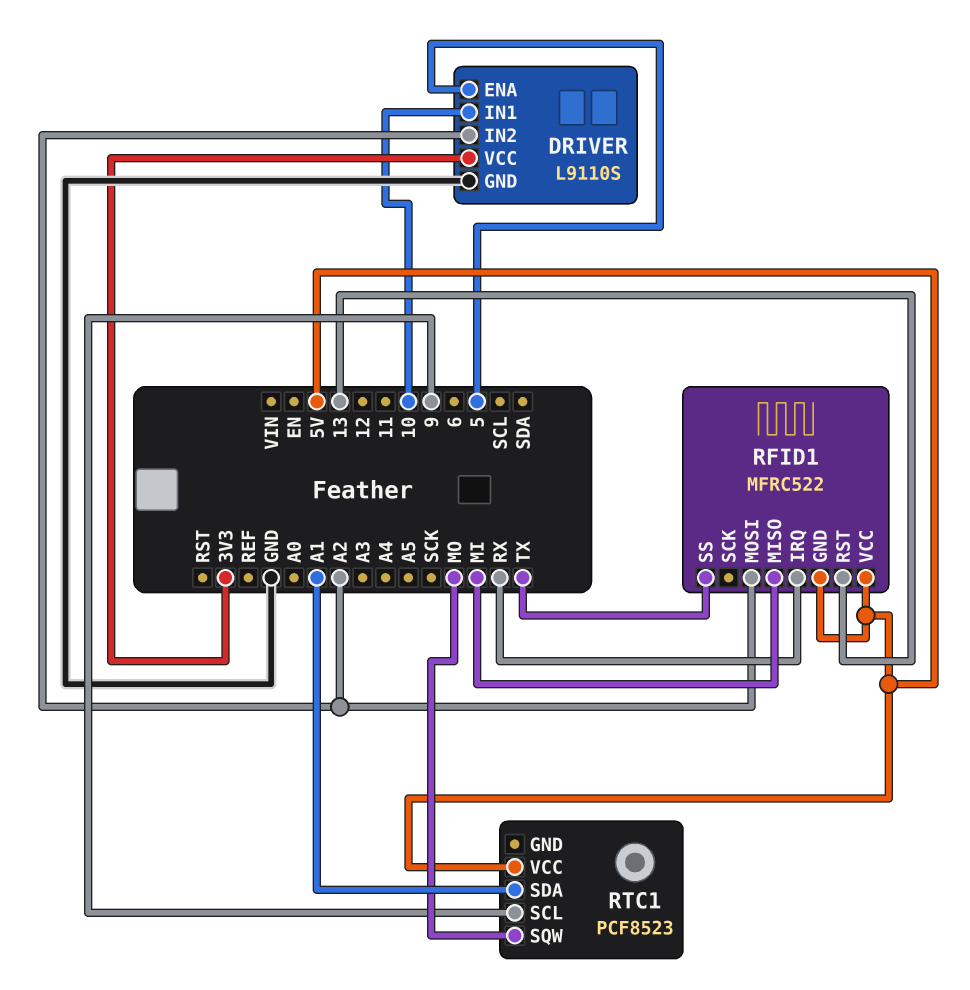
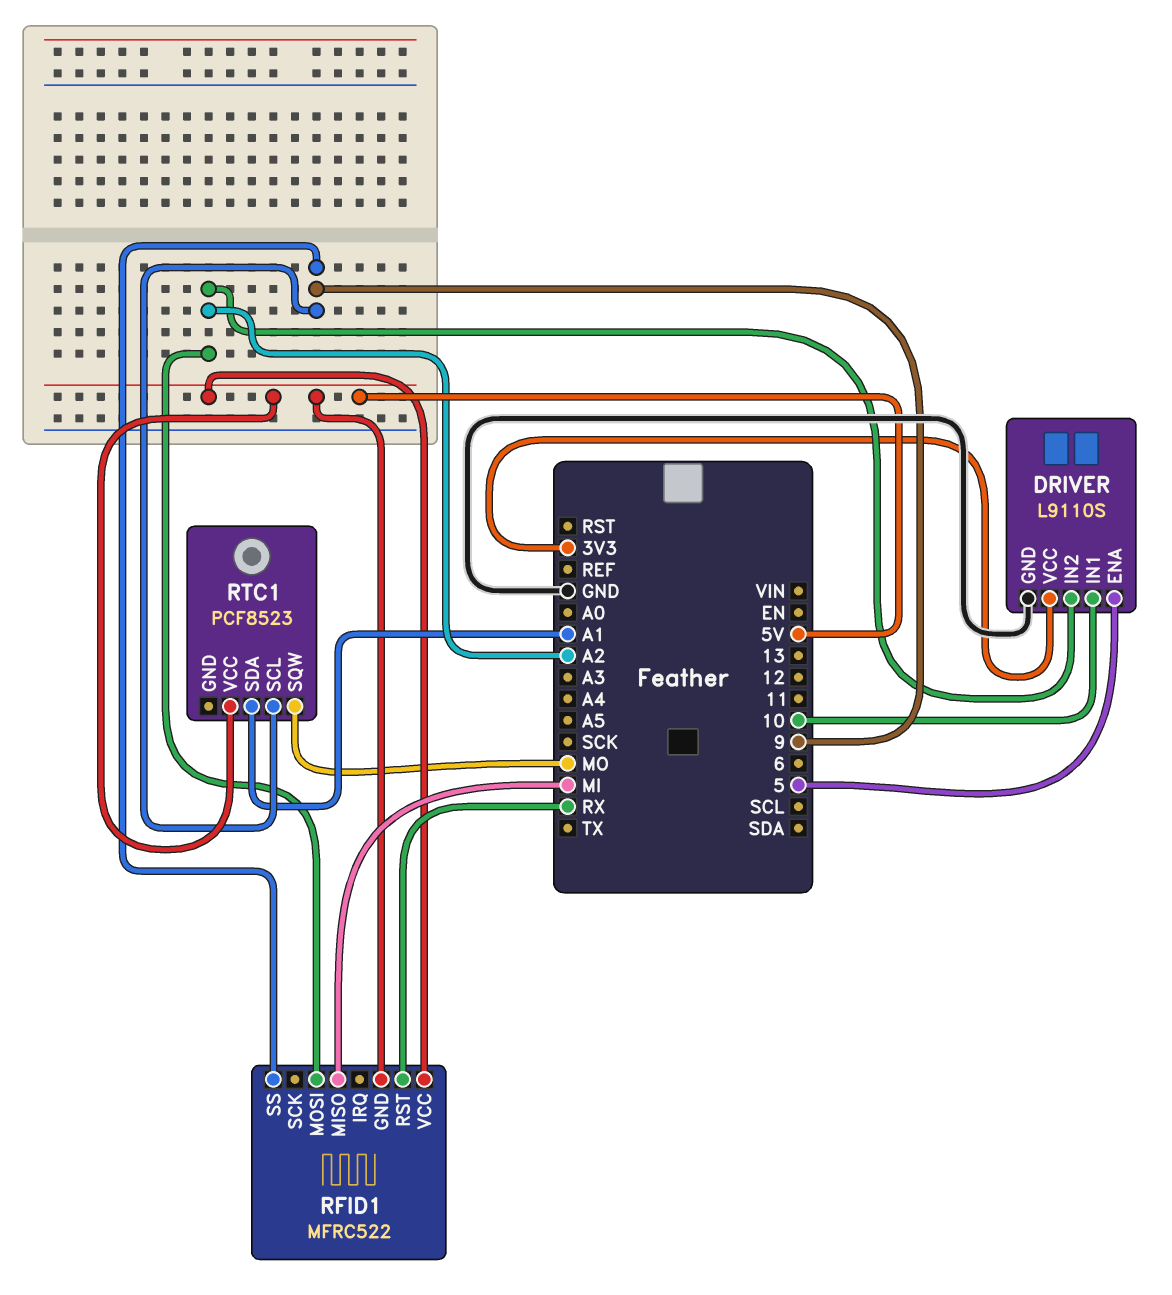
RFID1 pin IRQ: RX -> none
RFID1 pin RST: 13 -> RX
RFID1 pin SS: TX -> 9

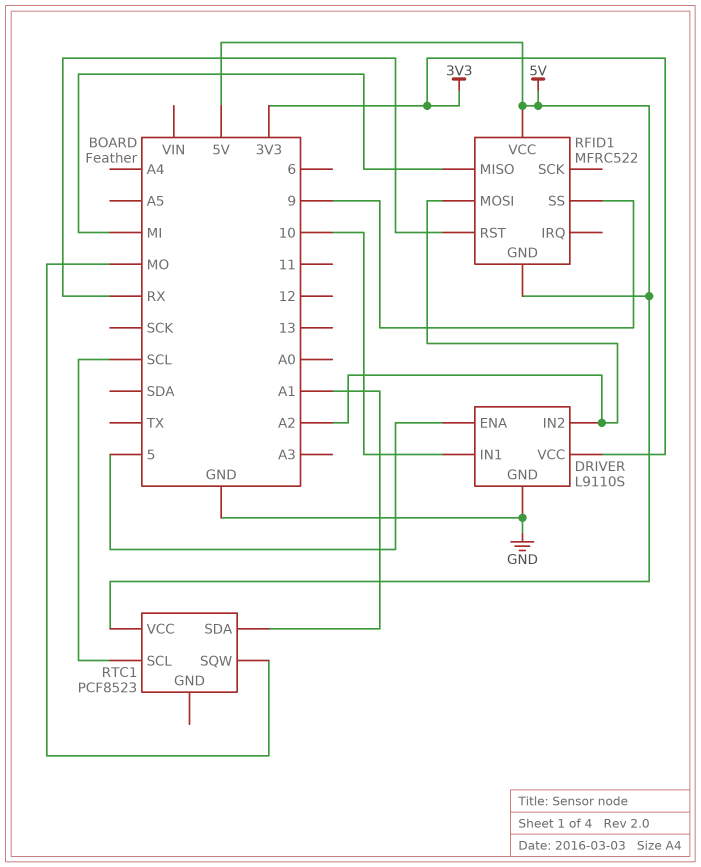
RTC1 pin SCL: 9 -> SCL

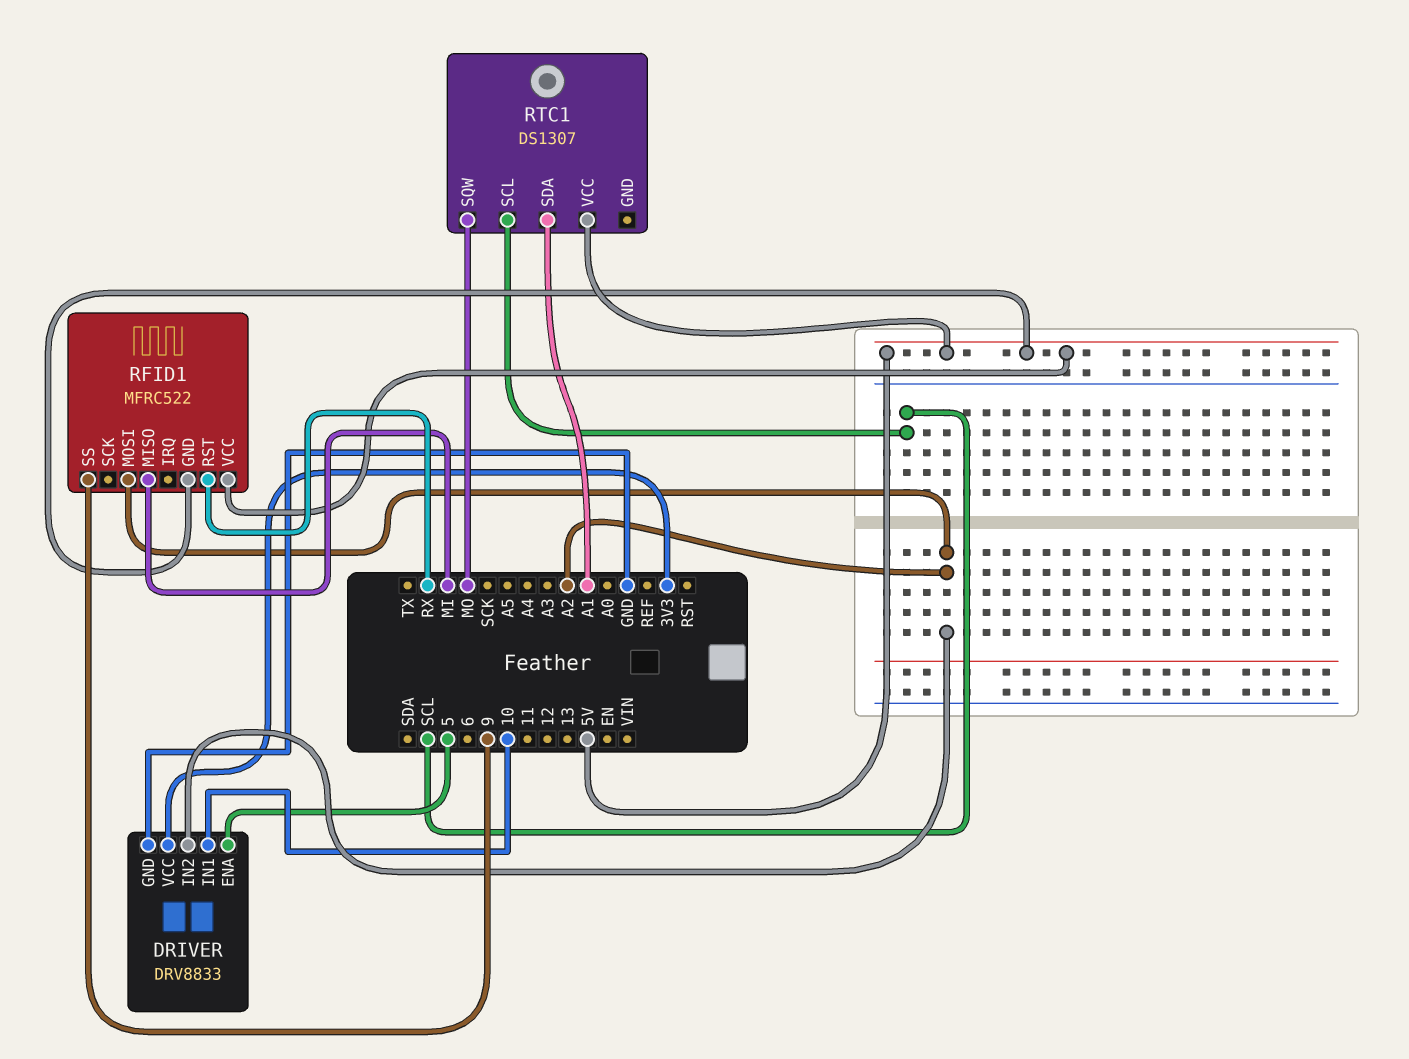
DRIVER: L9110S -> DRV8833
RTC1: PCF8523 -> DS1307

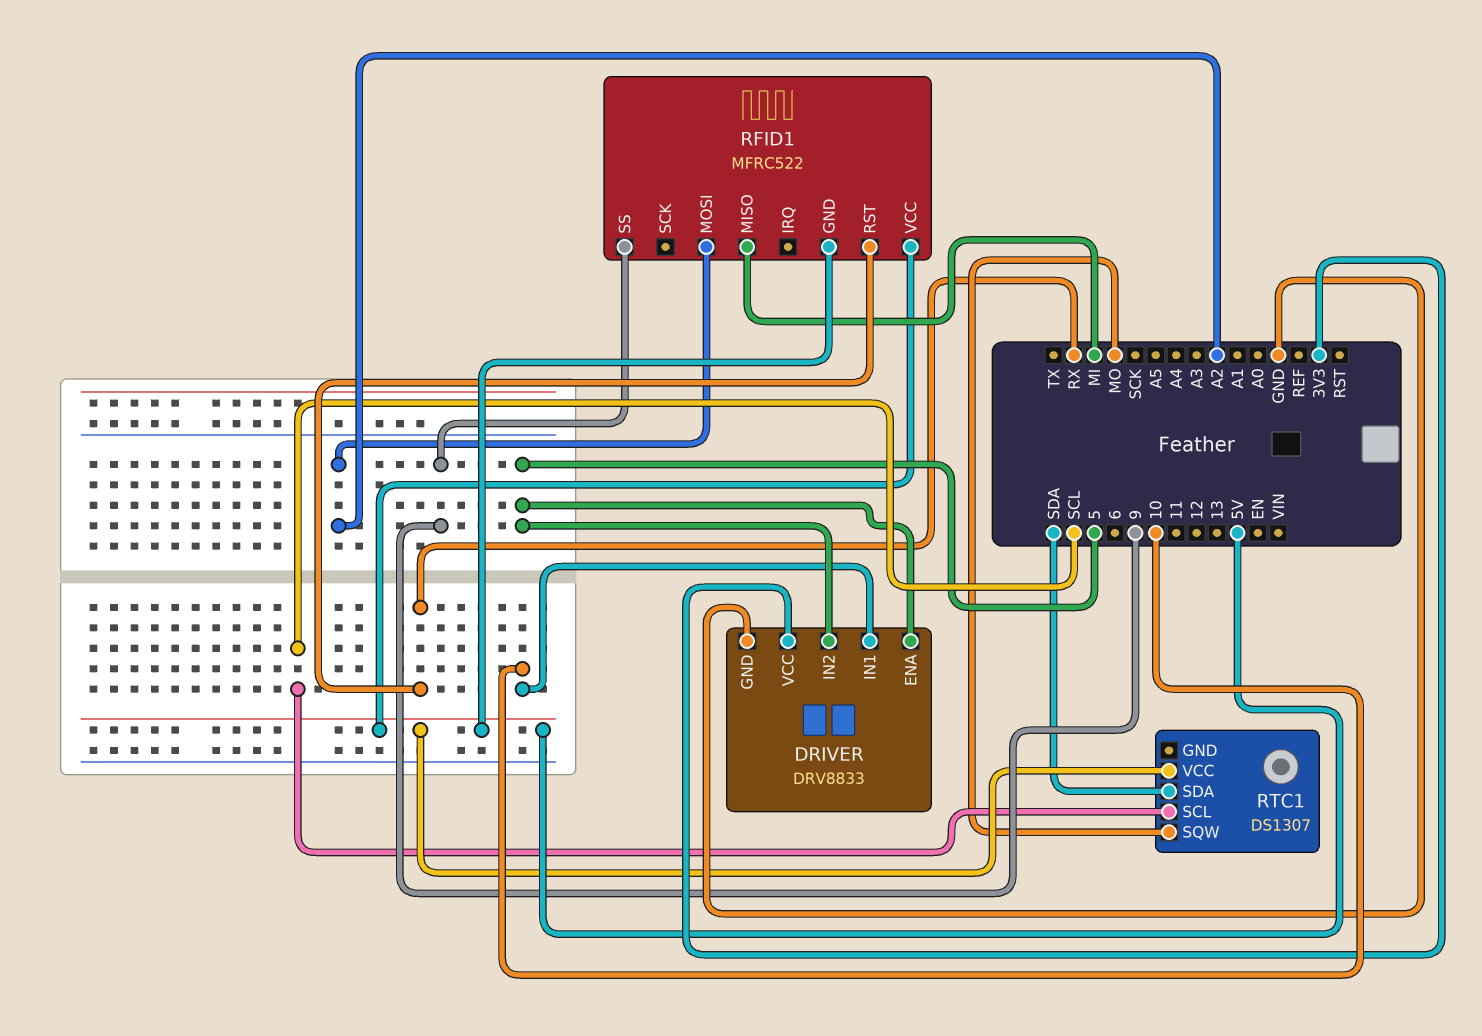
DRIVER pin IN2: A2 -> 5
RTC1 pin SDA: A1 -> SDA

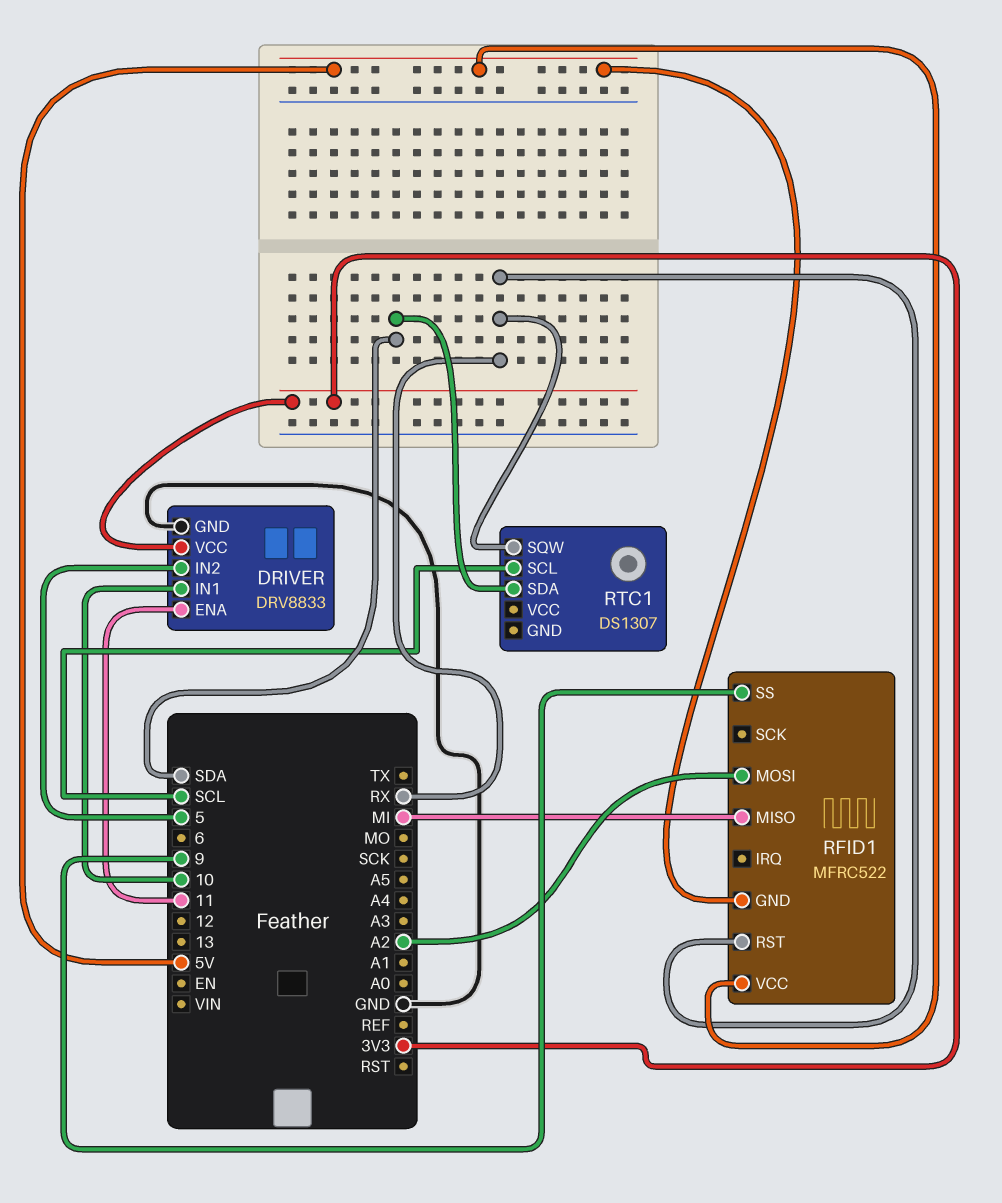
DRIVER pin ENA: 5 -> 11
RTC1 pin SQW: MO -> RX
RTC1 pin VCC: 5V -> none

